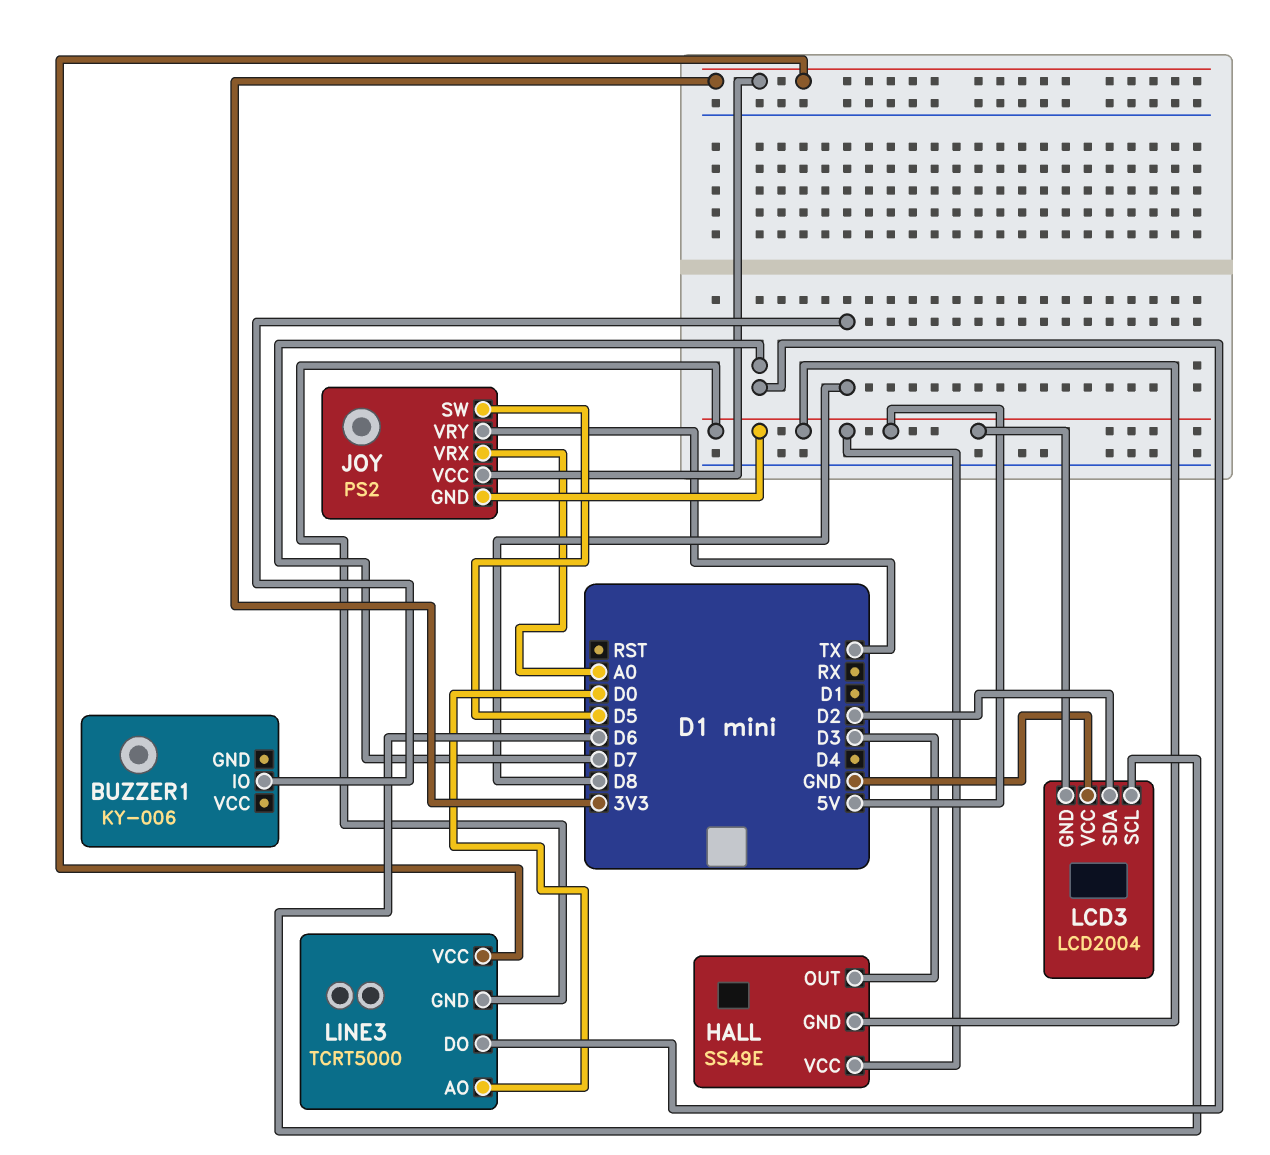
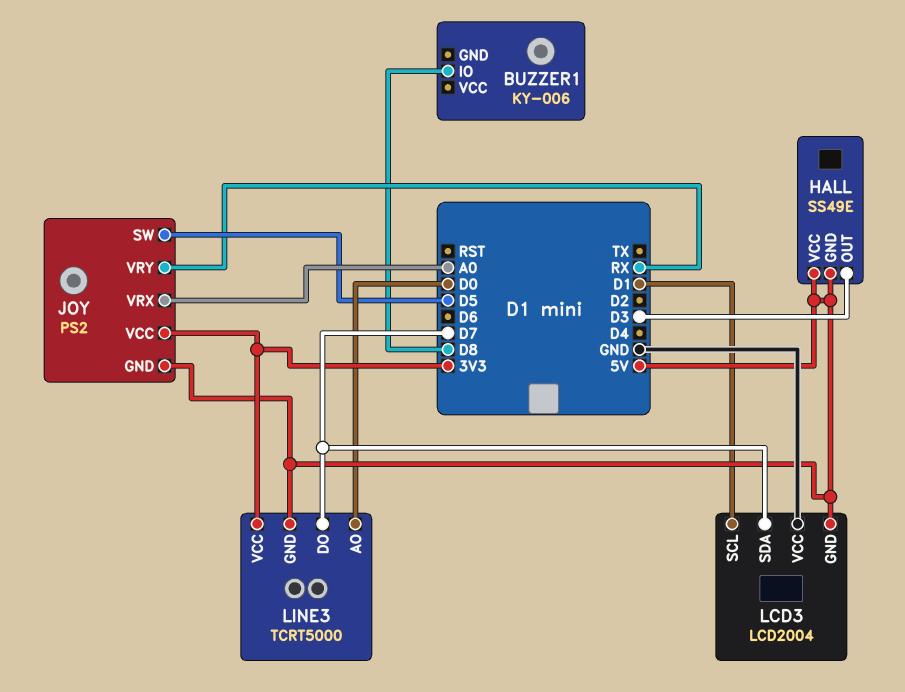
JOY pin VRY: TX -> RX
LCD3 pin SCL: D6 -> D1
LCD3 pin SDA: D2 -> D7

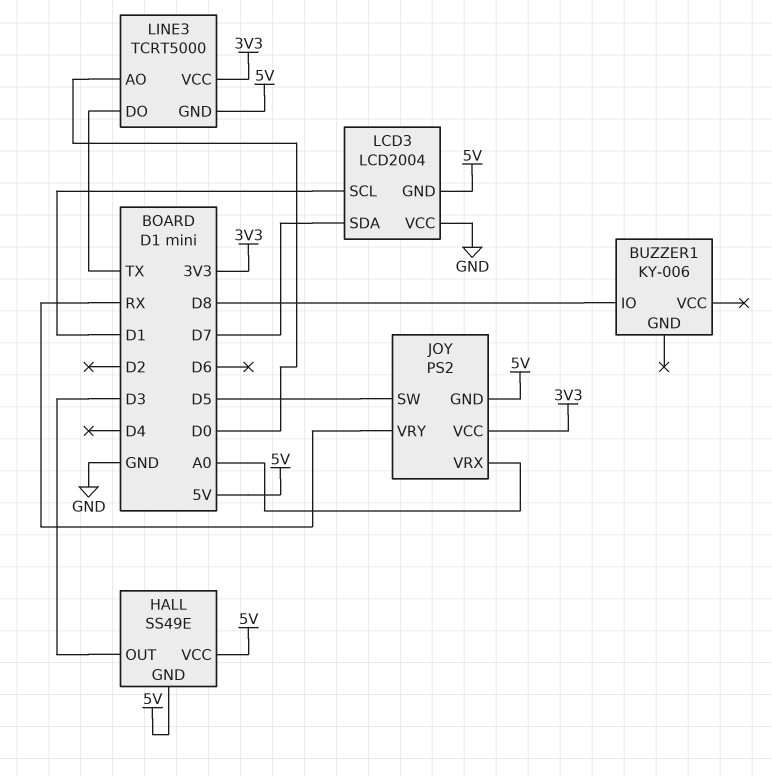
LINE3 pin DO: D7 -> TX

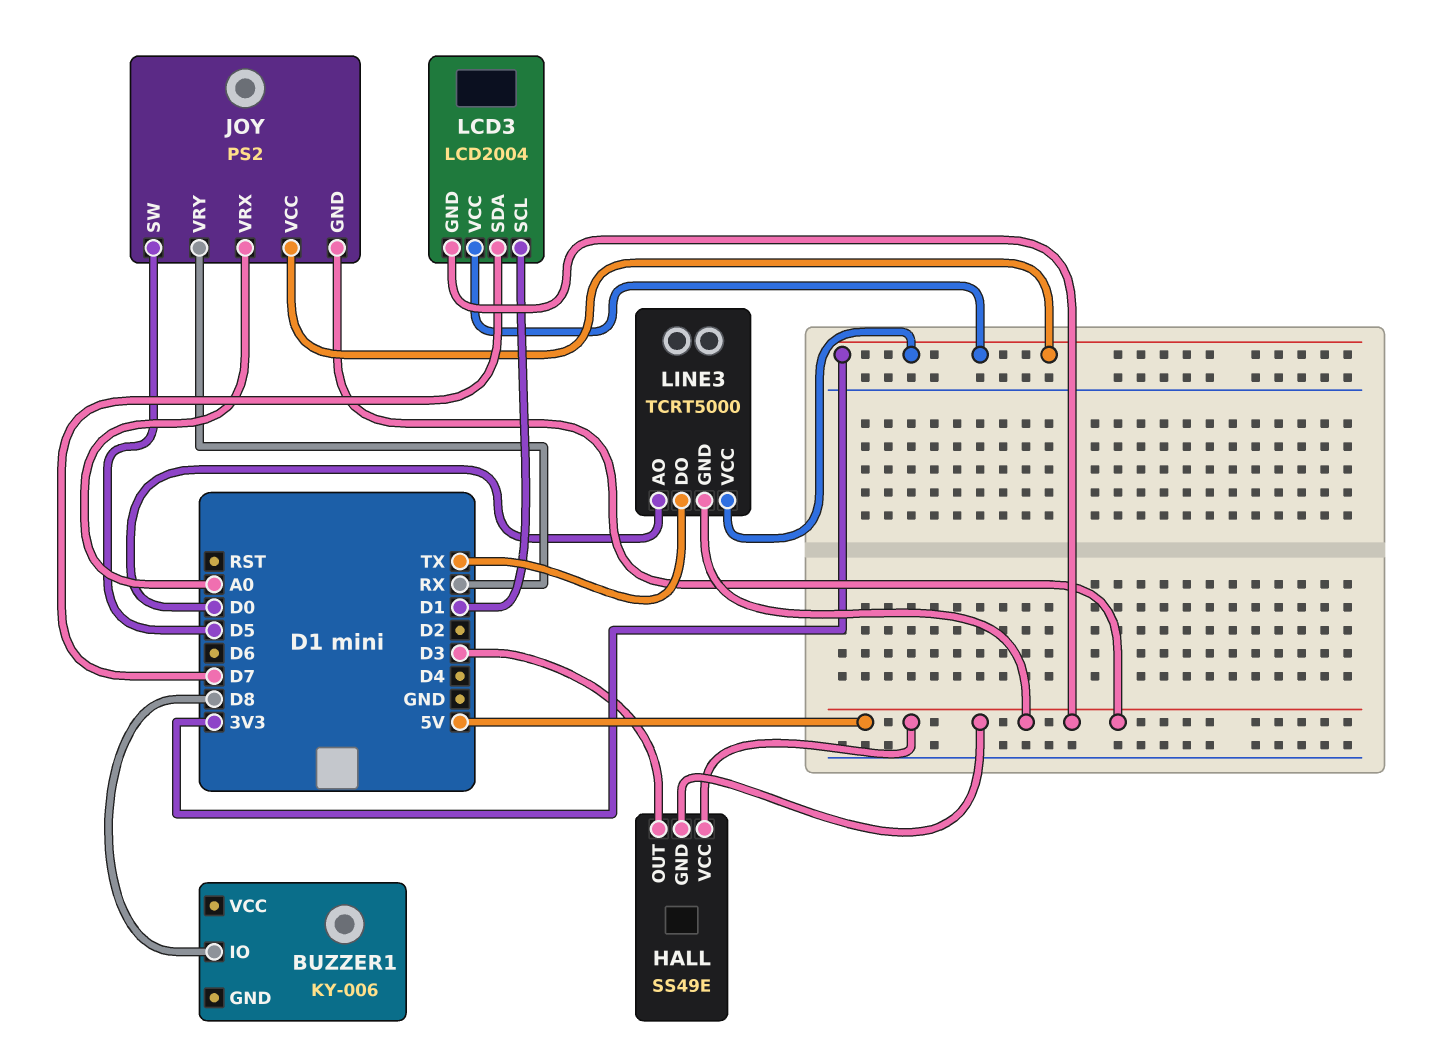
LCD3 pin VCC: GND -> 3V3

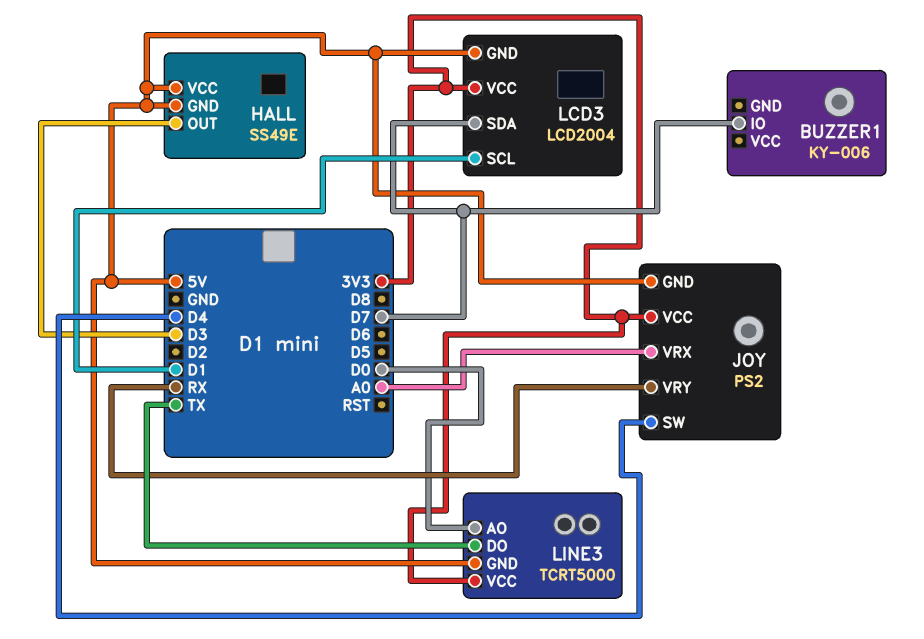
BUZZER1 pin IO: D8 -> D7
JOY pin SW: D5 -> D4

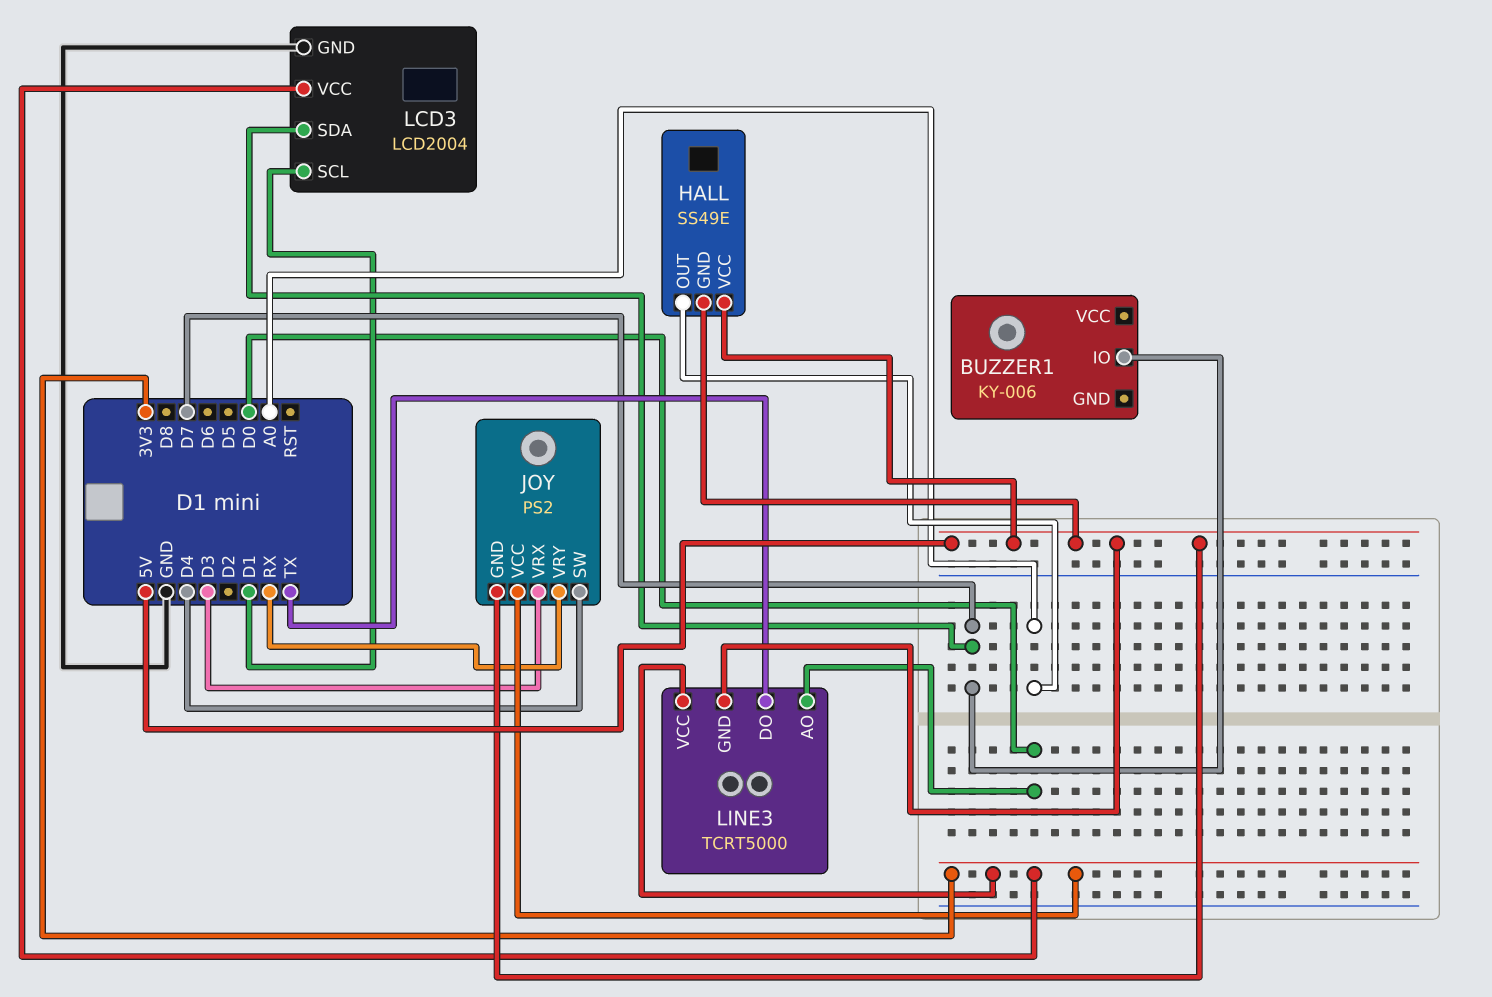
HALL pin OUT: D3 -> A0
JOY pin VRX: A0 -> D3
LCD3 pin GND: 5V -> GND

